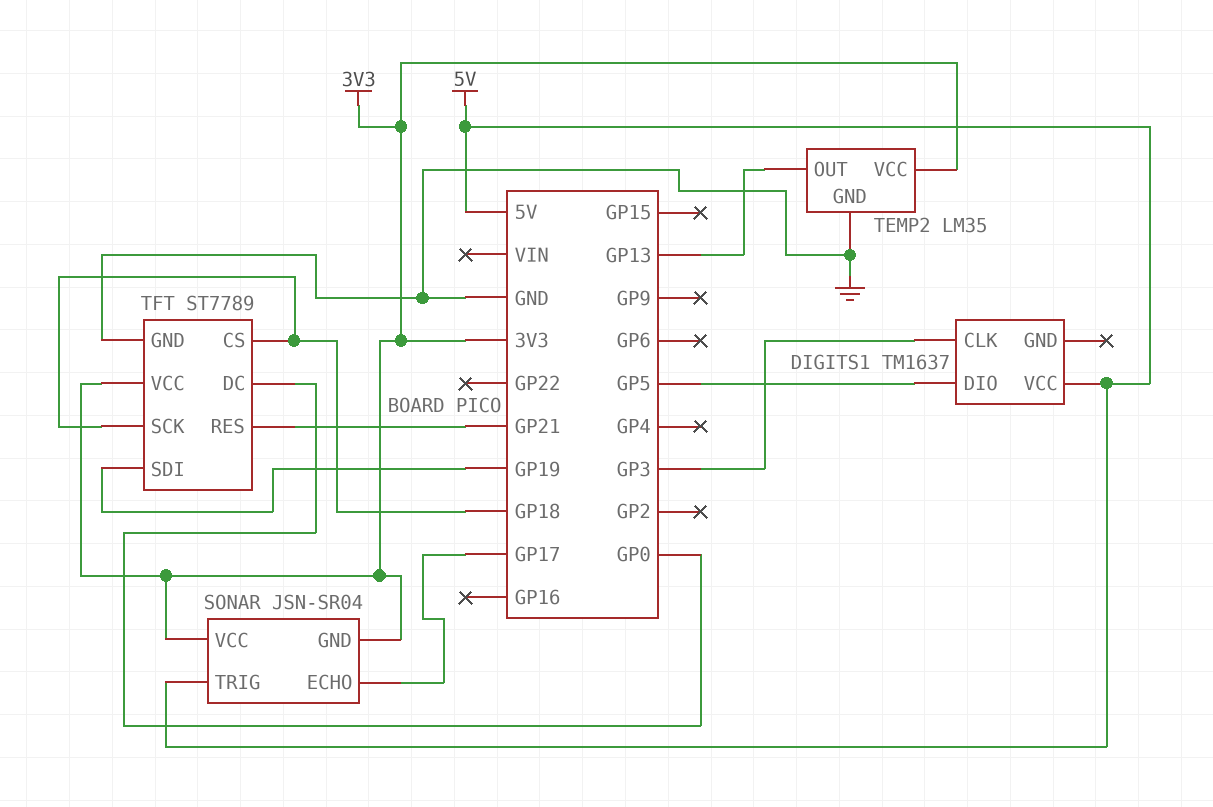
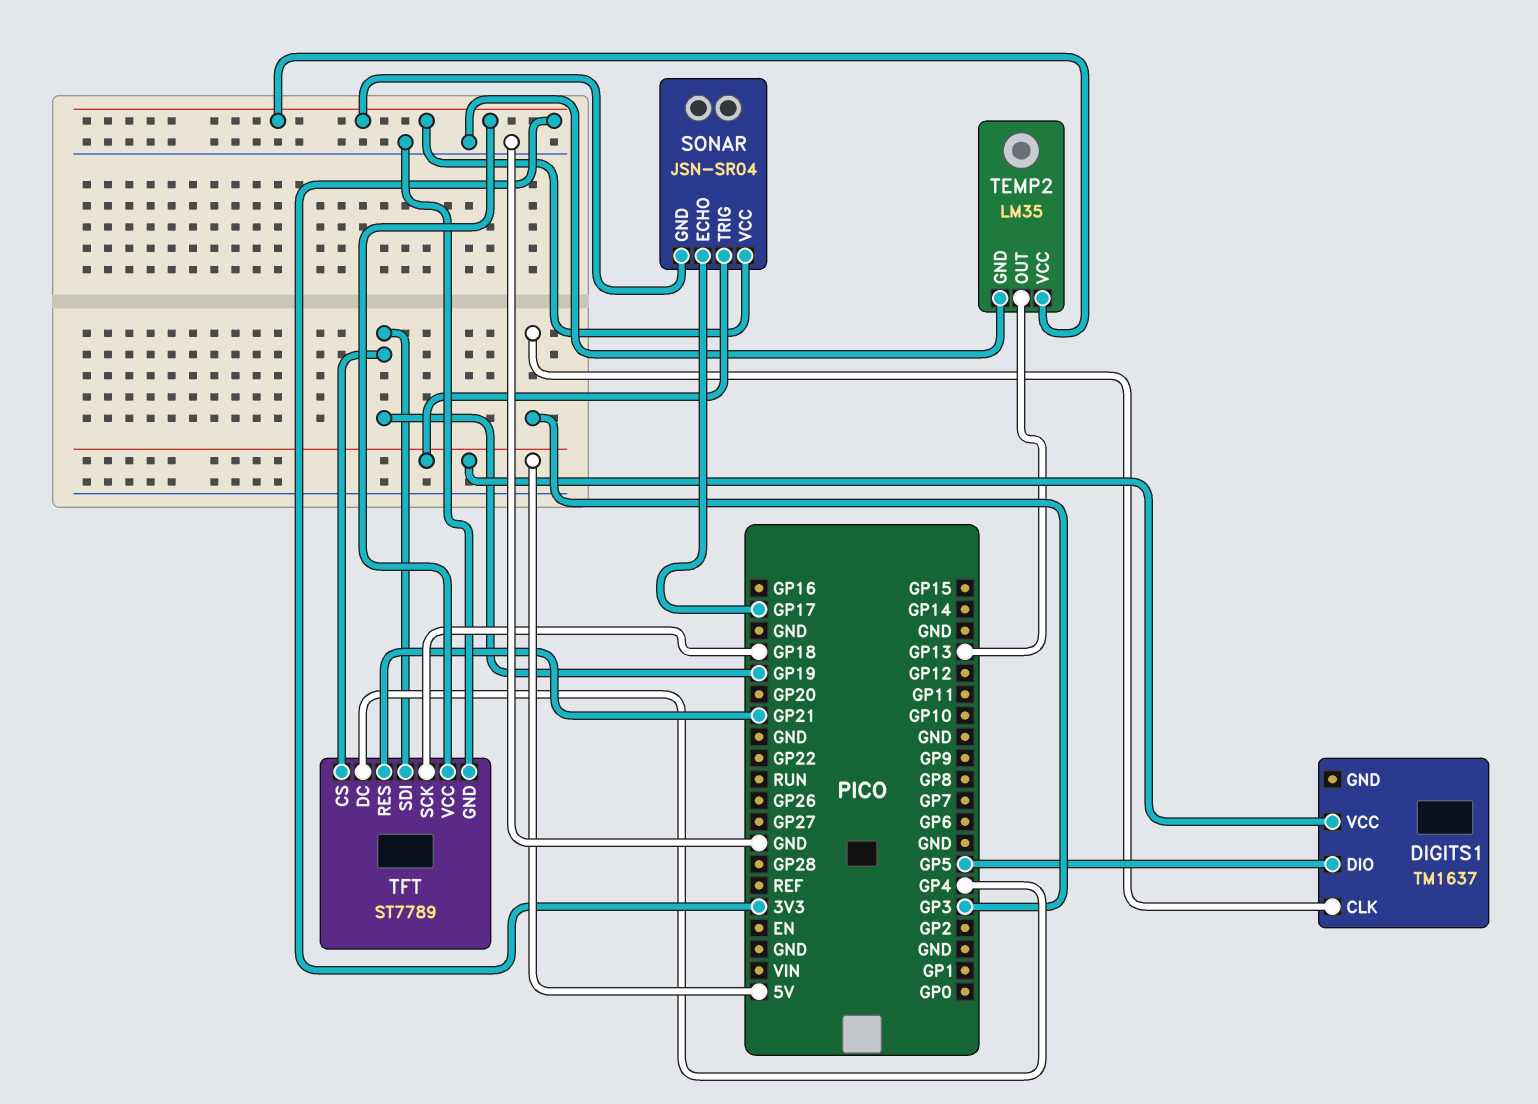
TFT pin CS: GP18 -> GP19
TFT pin DC: GP0 -> GP4

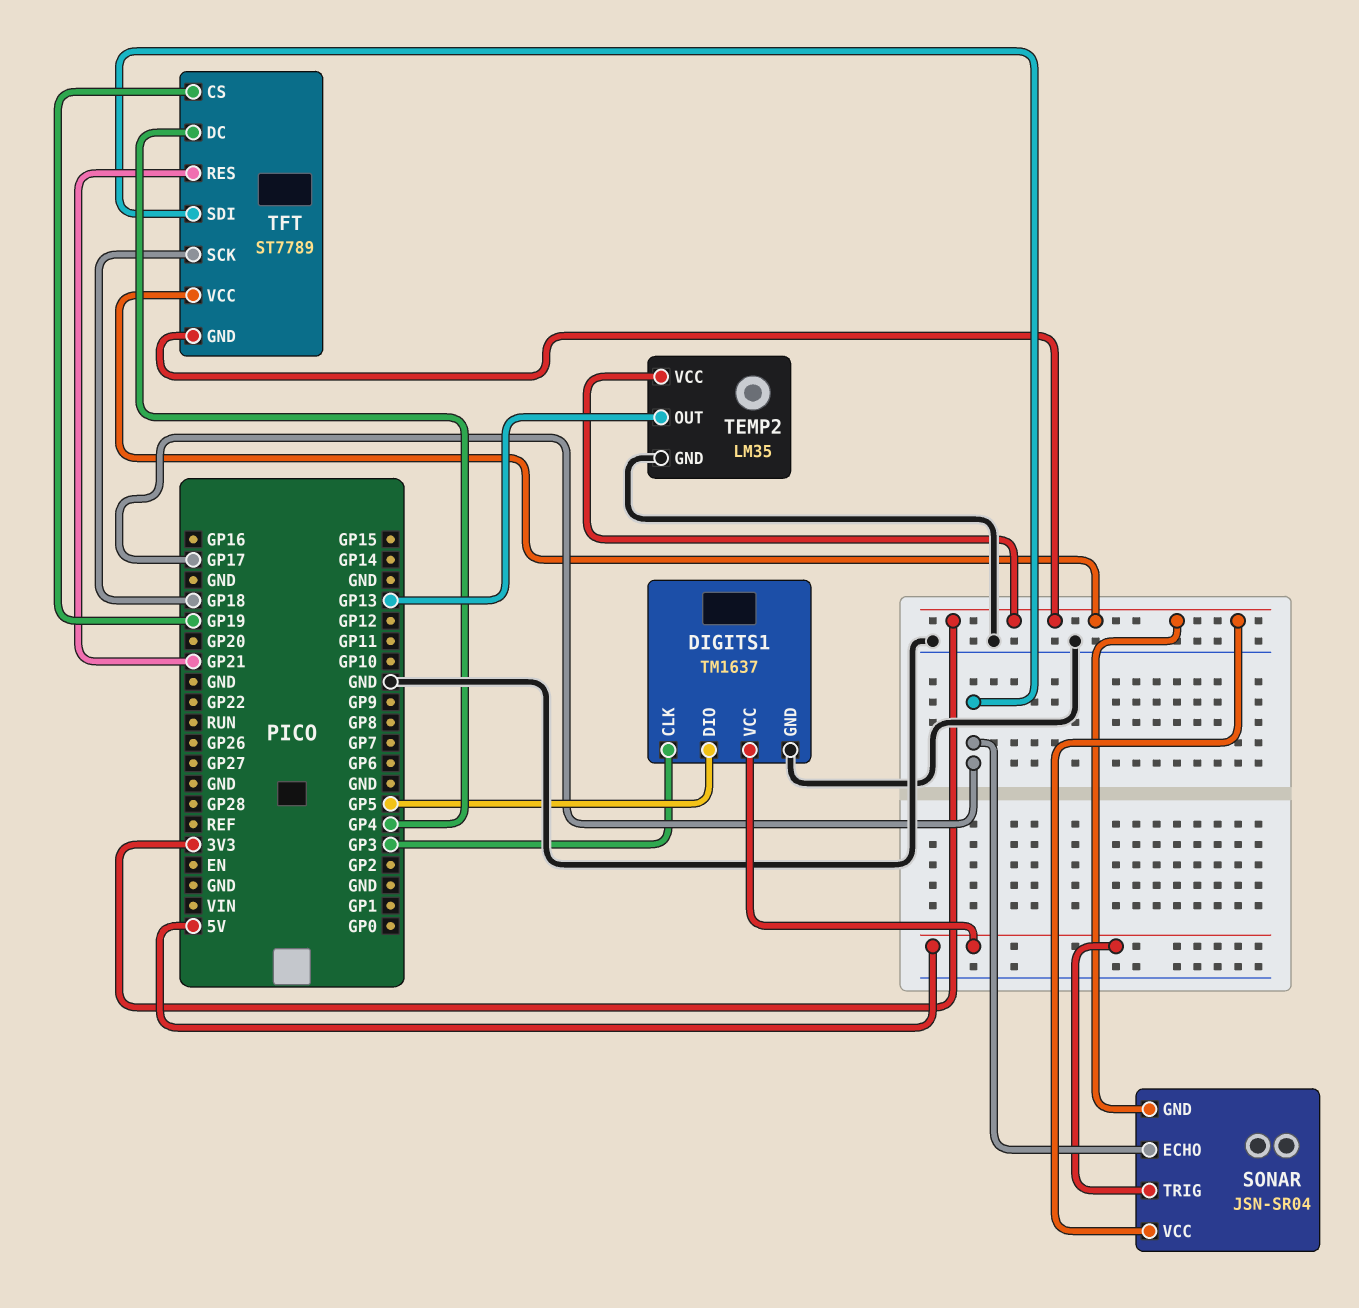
DIGITS1 pin GND: none -> GND
TFT pin GND: GND -> 3V3
TFT pin SDI: GP19 -> GP17

